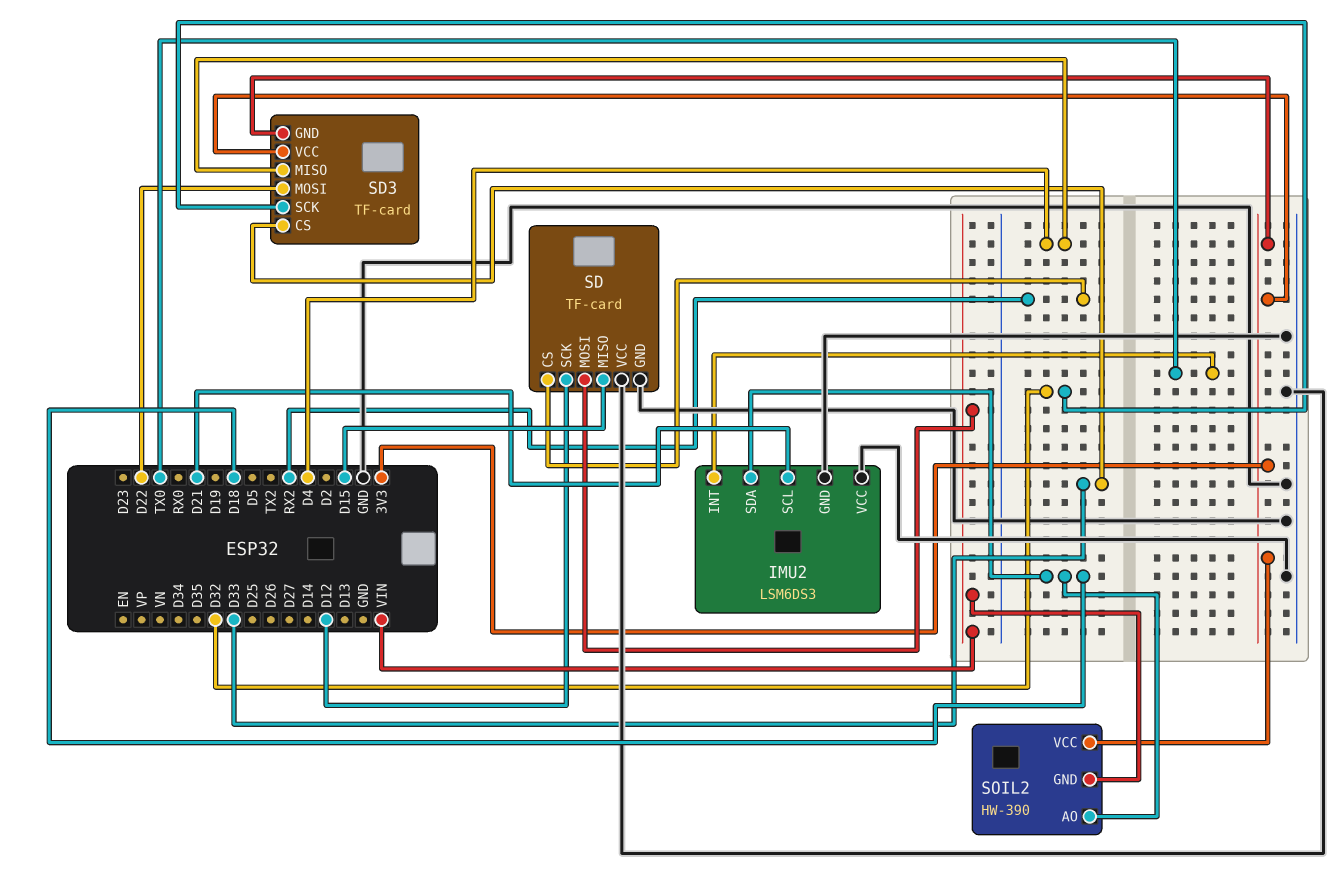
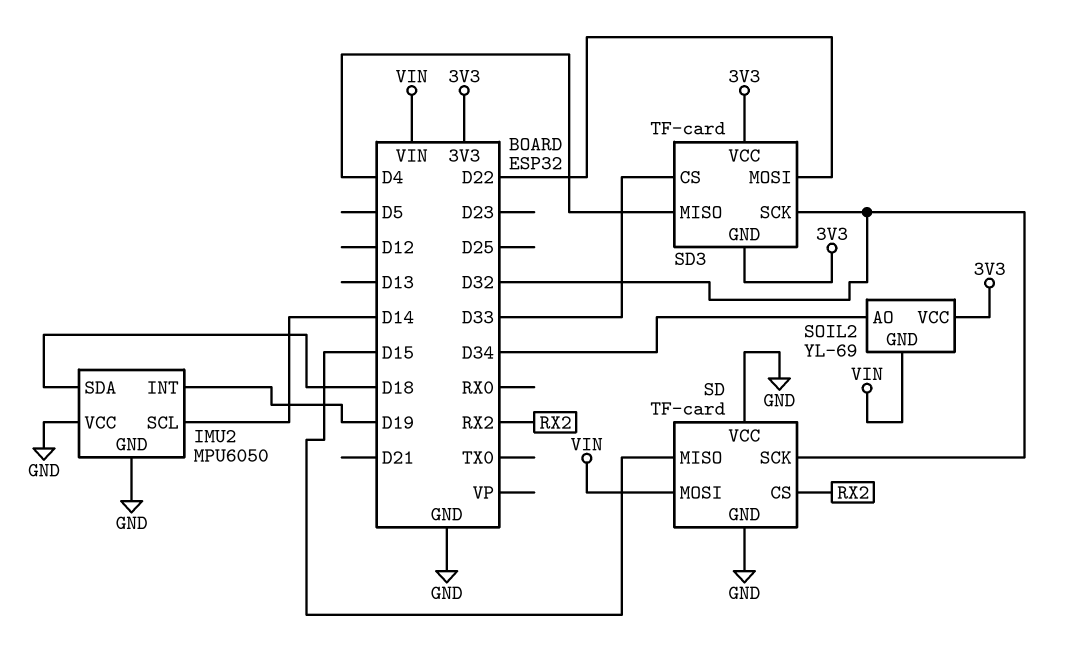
IMU2: LSM6DS3 -> MPU6050
IMU2 pin INT: TX0 -> D19
IMU2 pin SCL: D21 -> D14
SD pin SCK: D12 -> D32
SOIL2: HW-390 -> YL-69
SOIL2 pin AO: D18 -> D34

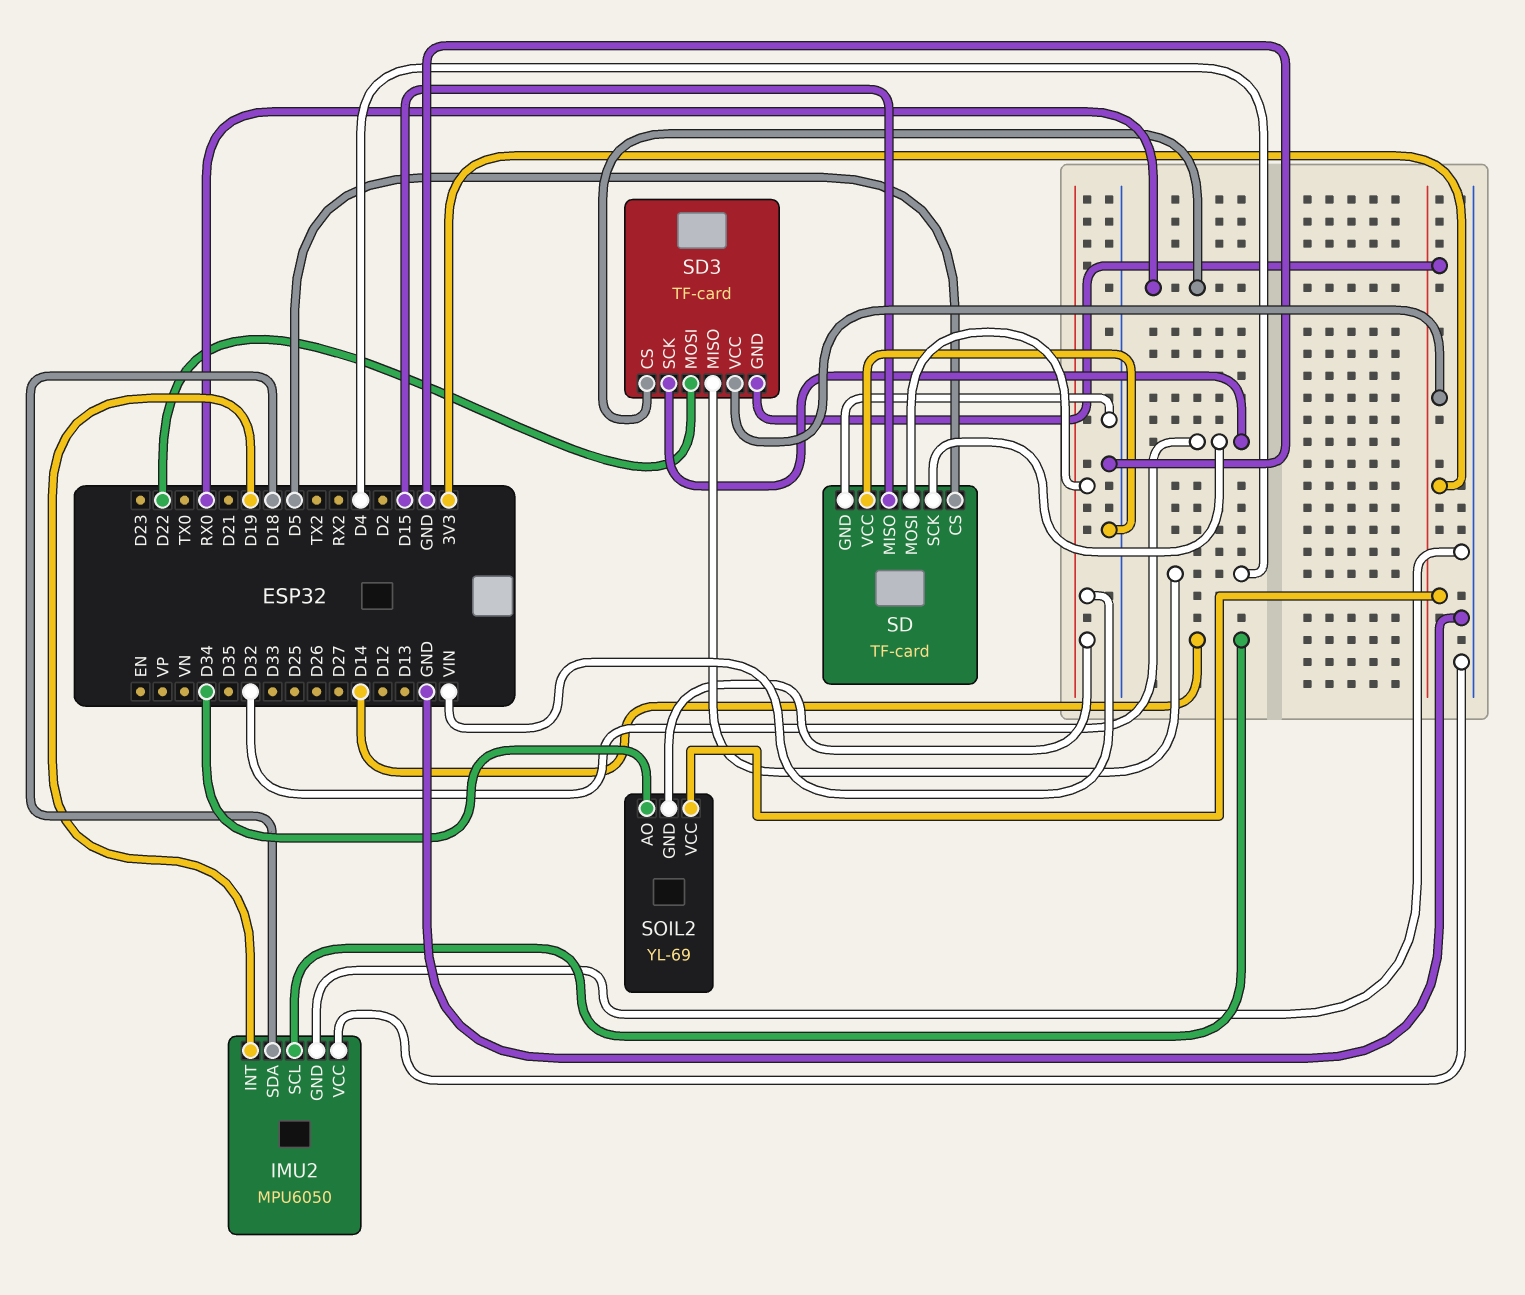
SD pin CS: RX2 -> D5
SD3 pin CS: D33 -> RX0

